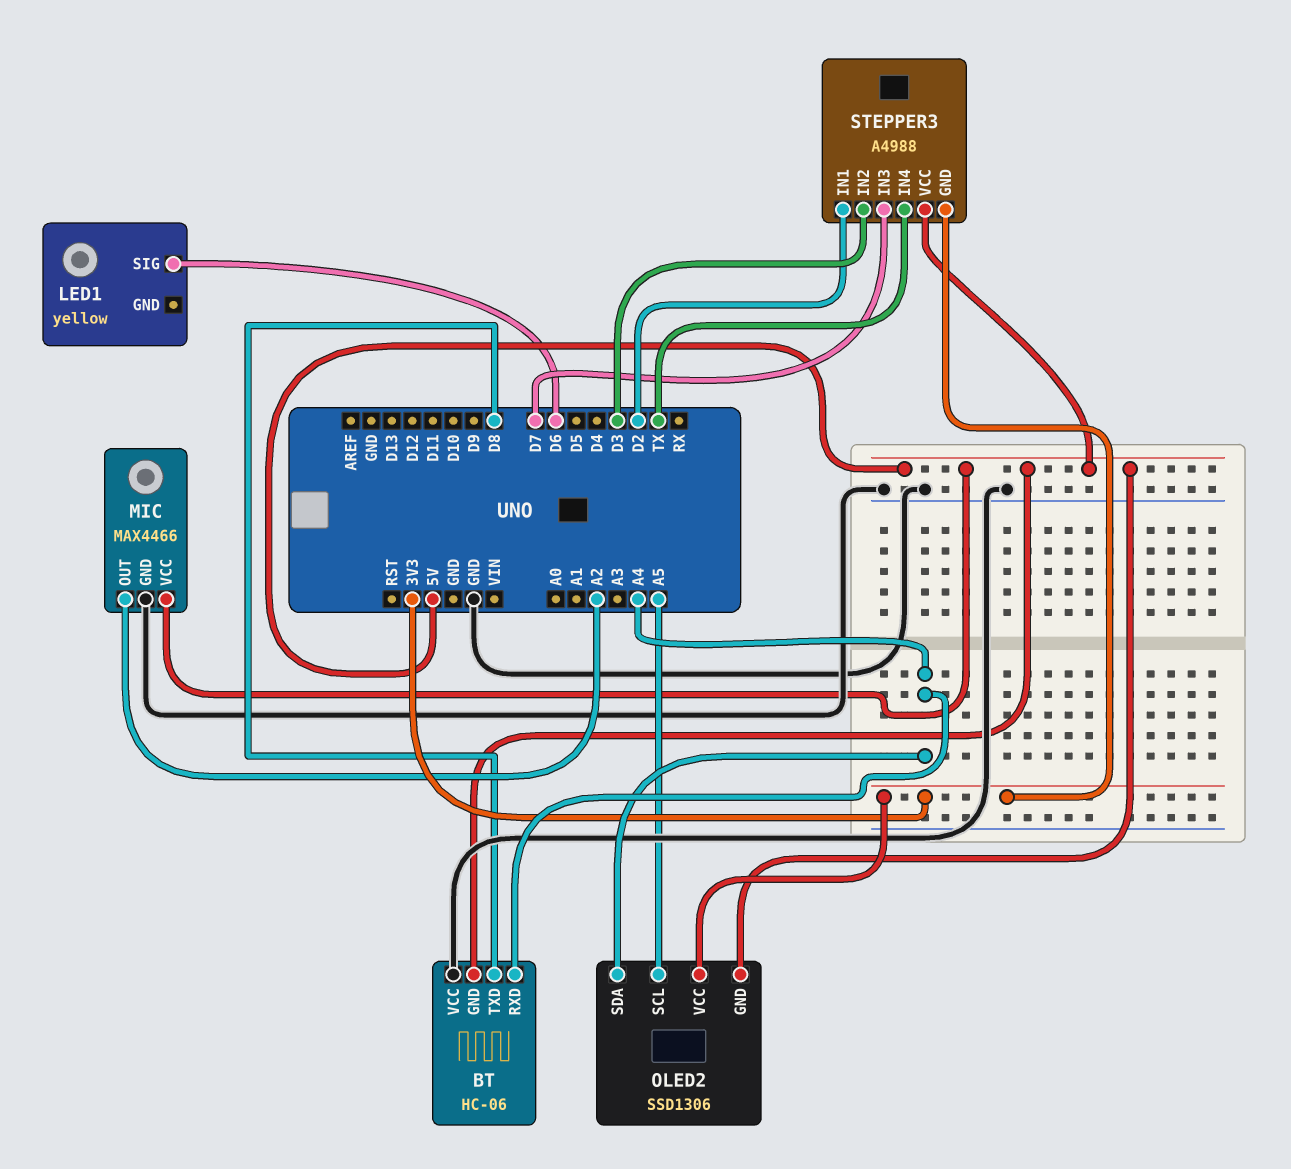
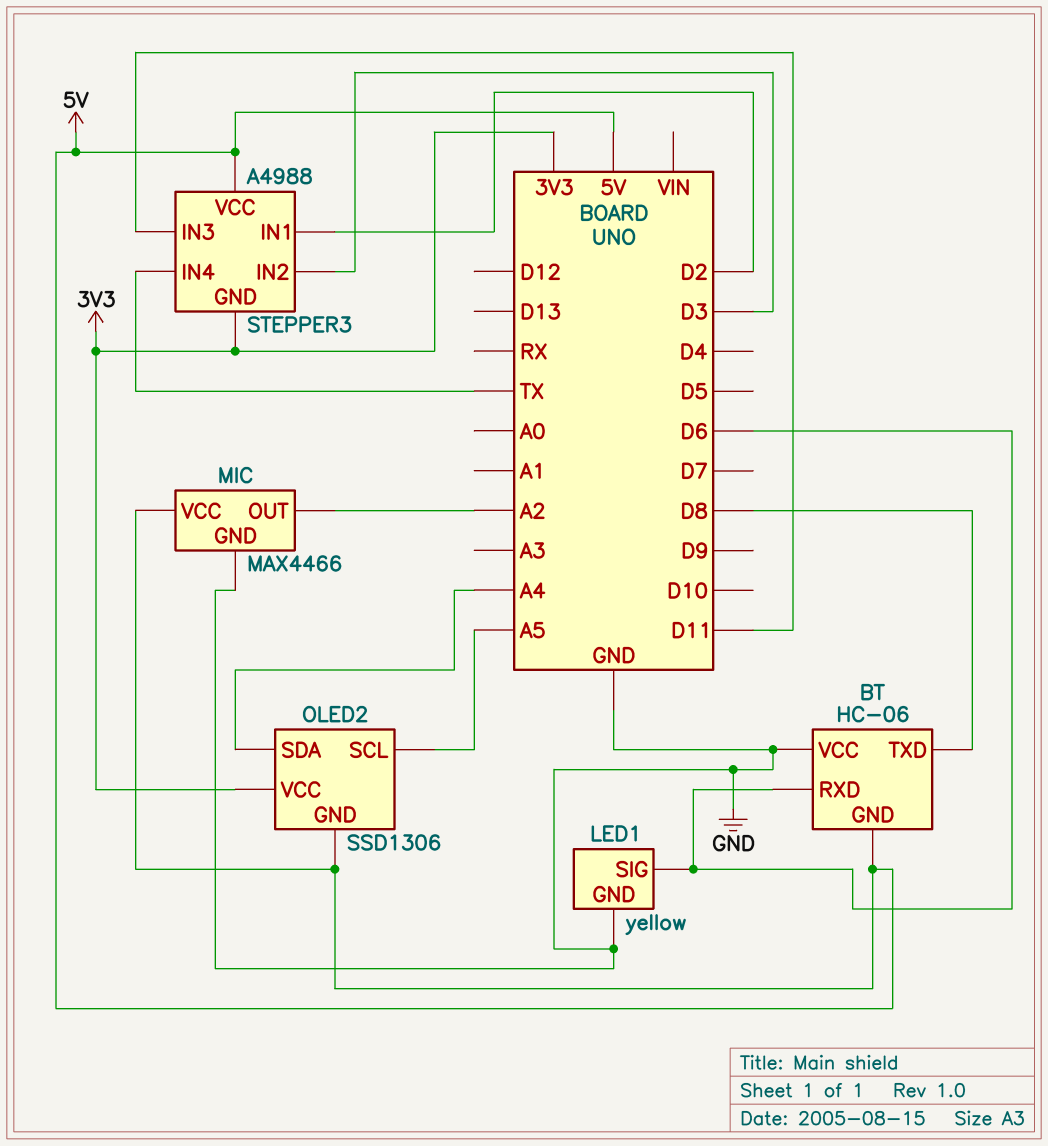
BT pin RXD: A4 -> D6
LED1 pin GND: none -> GND
STEPPER3 pin IN3: D7 -> D11

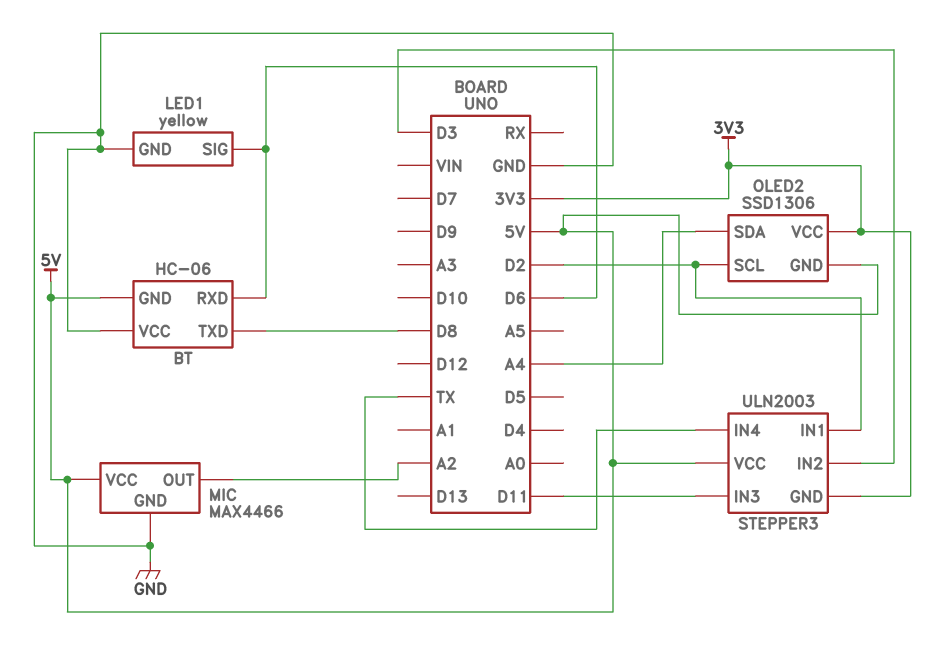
OLED2 pin SCL: A5 -> D2
STEPPER3: A4988 -> ULN2003

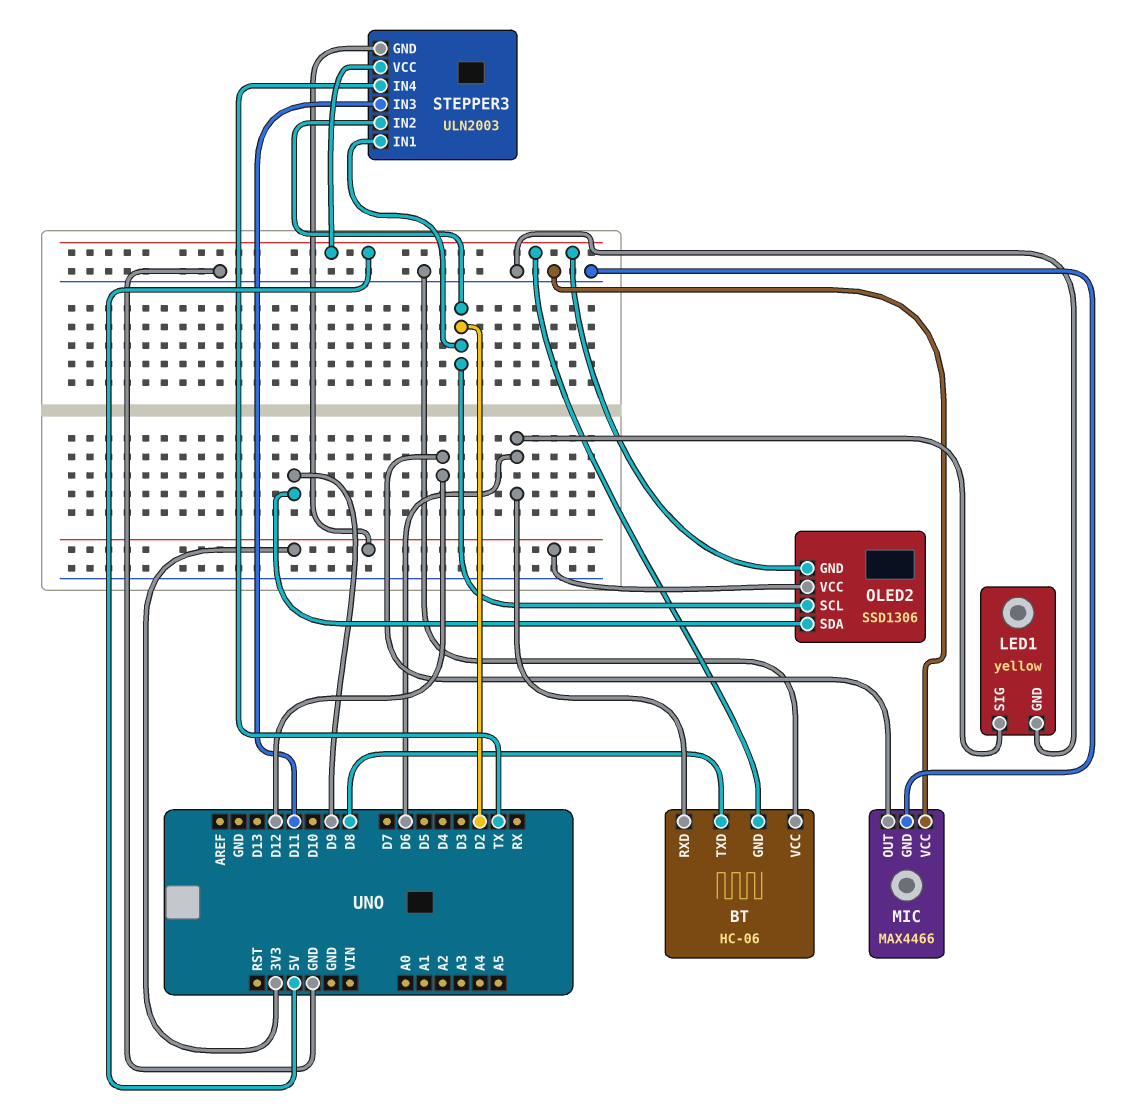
MIC pin OUT: A2 -> D12
MIC pin VCC: 5V -> GND
OLED2 pin SDA: A4 -> D9
STEPPER3 pin IN2: D3 -> D2

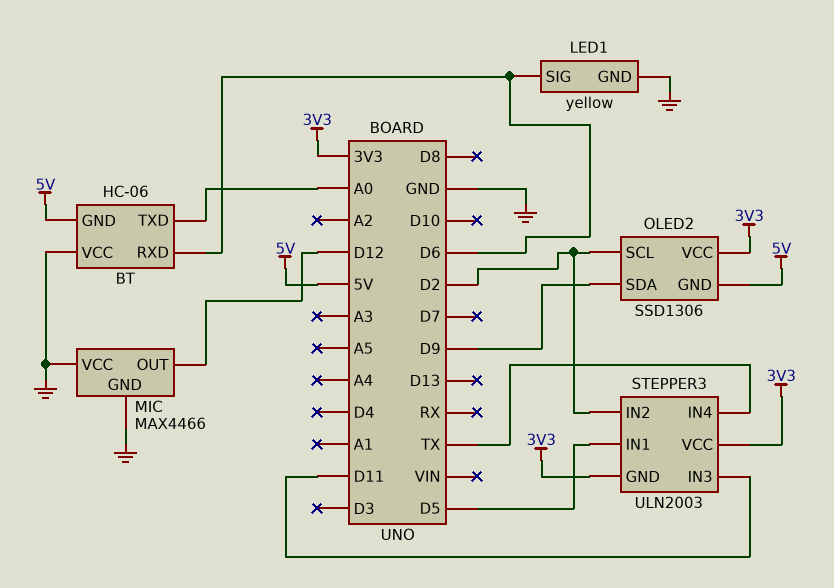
BT pin TXD: D8 -> A0
STEPPER3 pin IN1: D2 -> D5
STEPPER3 pin VCC: 5V -> 3V3

